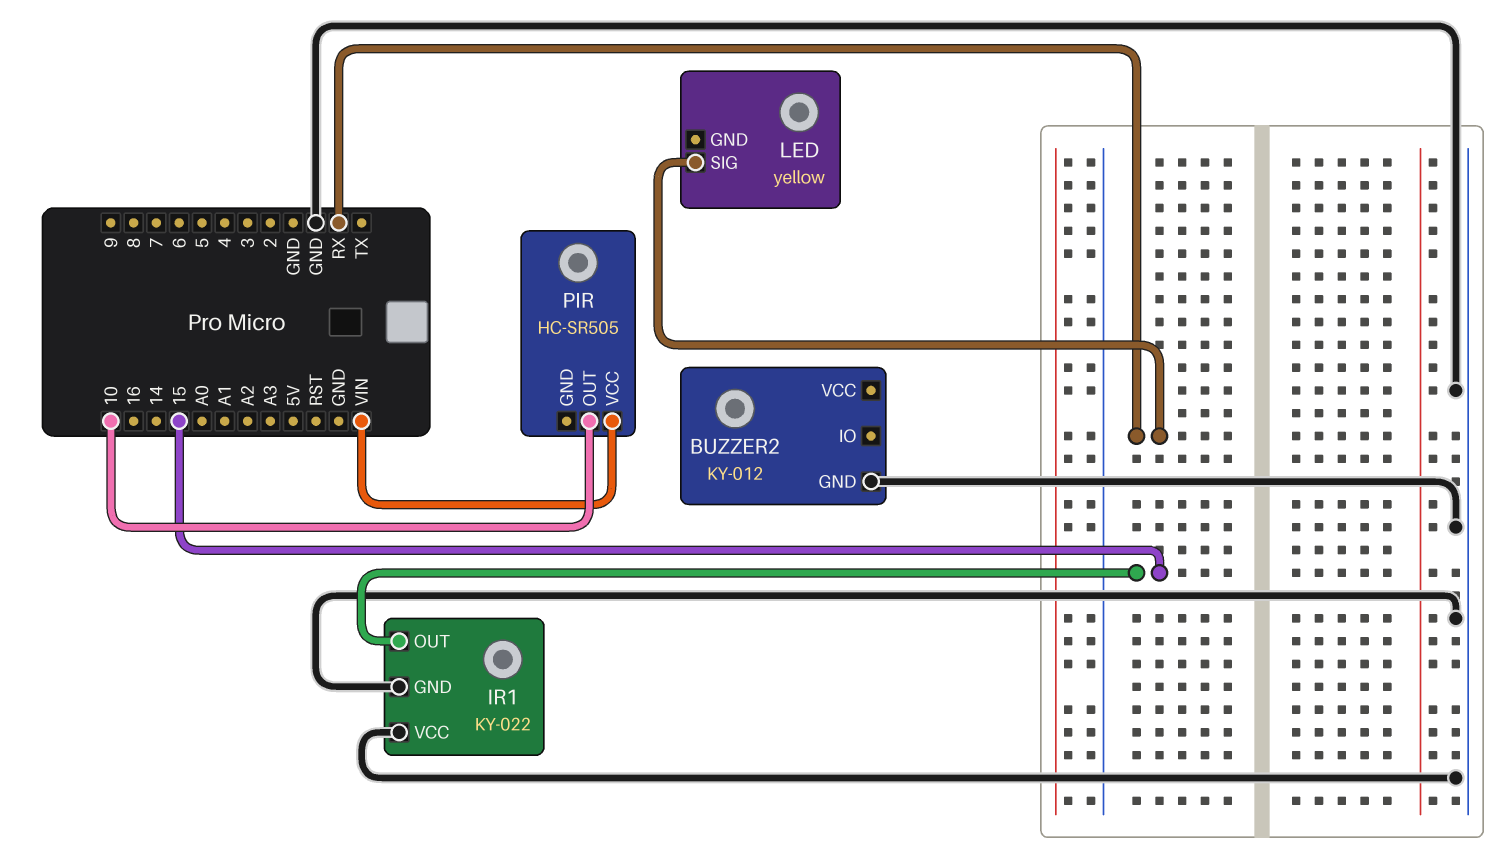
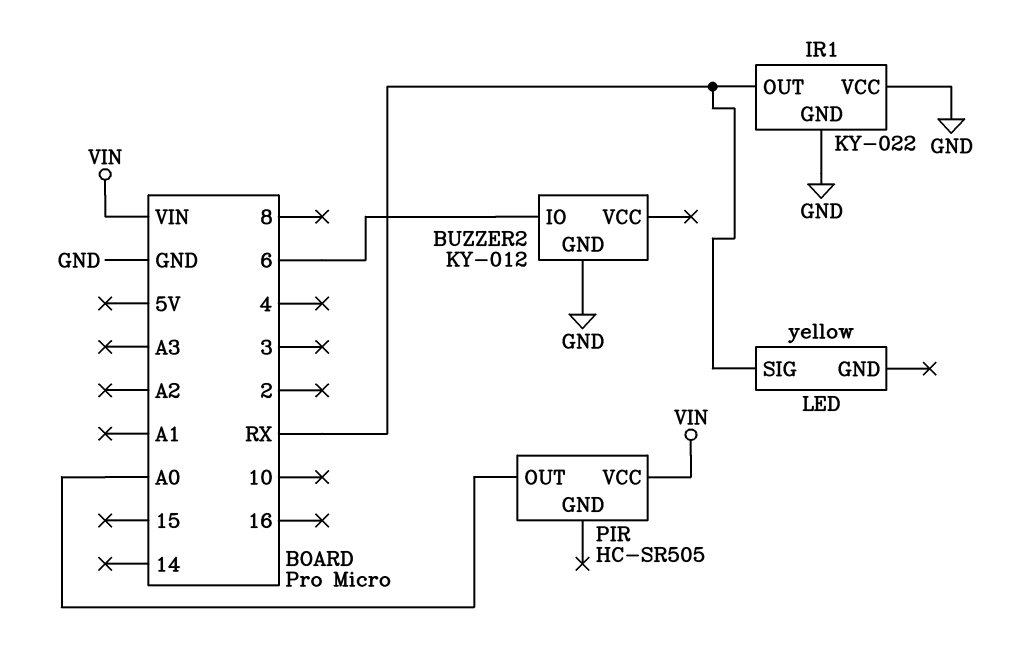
BUZZER2 pin IO: none -> 6
IR1 pin OUT: 15 -> RX
PIR pin OUT: 10 -> A0

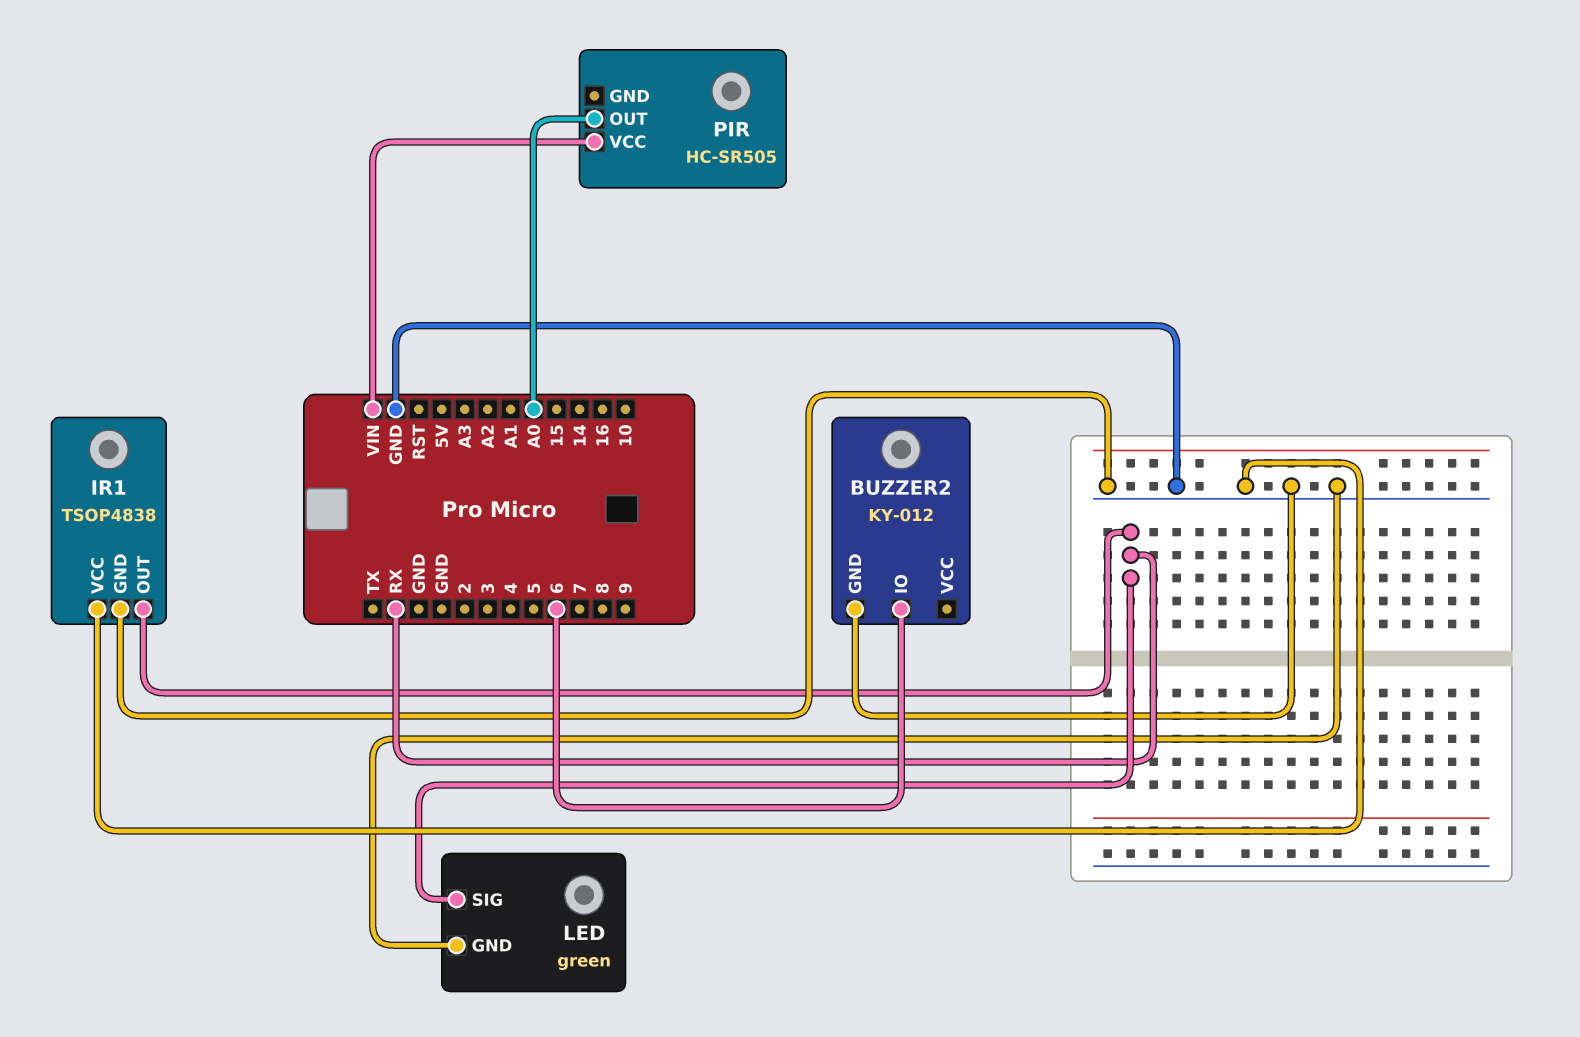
IR1: KY-022 -> TSOP4838
LED: yellow -> green
LED pin GND: none -> GND

